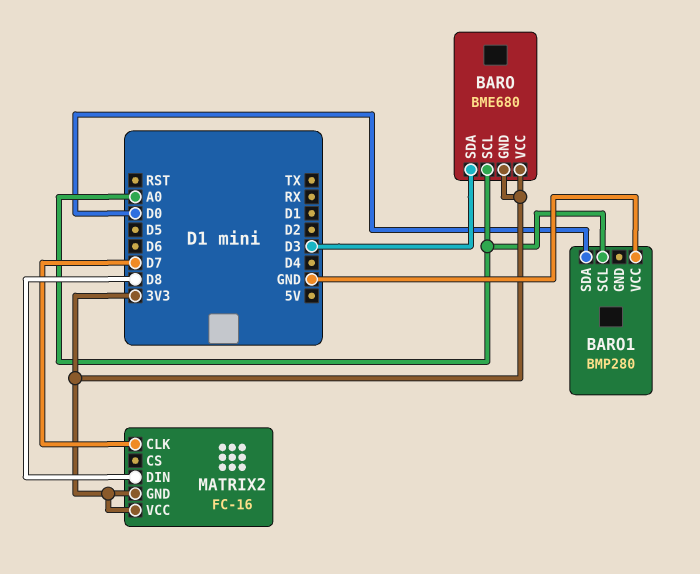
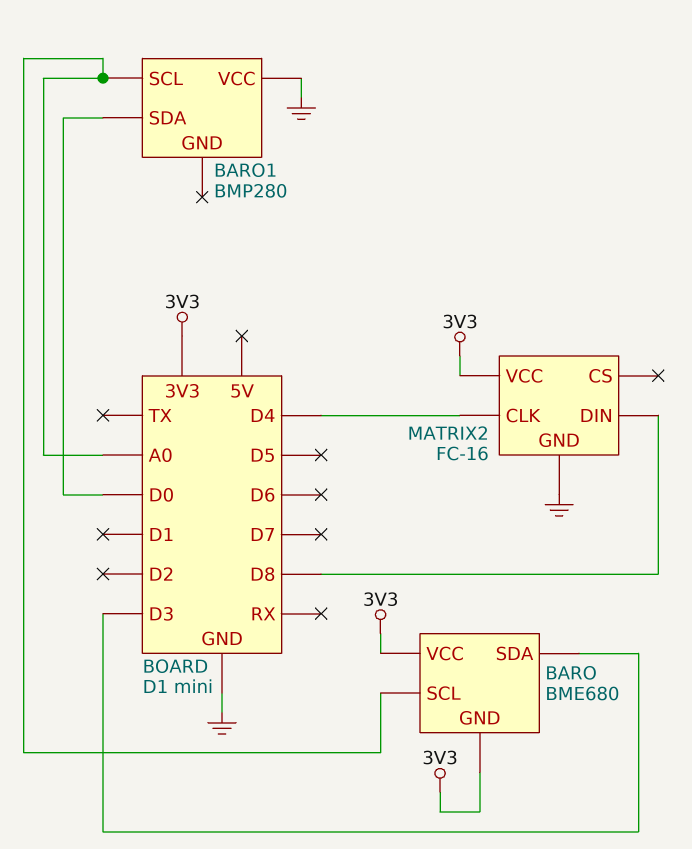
MATRIX2 pin CLK: D7 -> D4
MATRIX2 pin GND: 3V3 -> GND

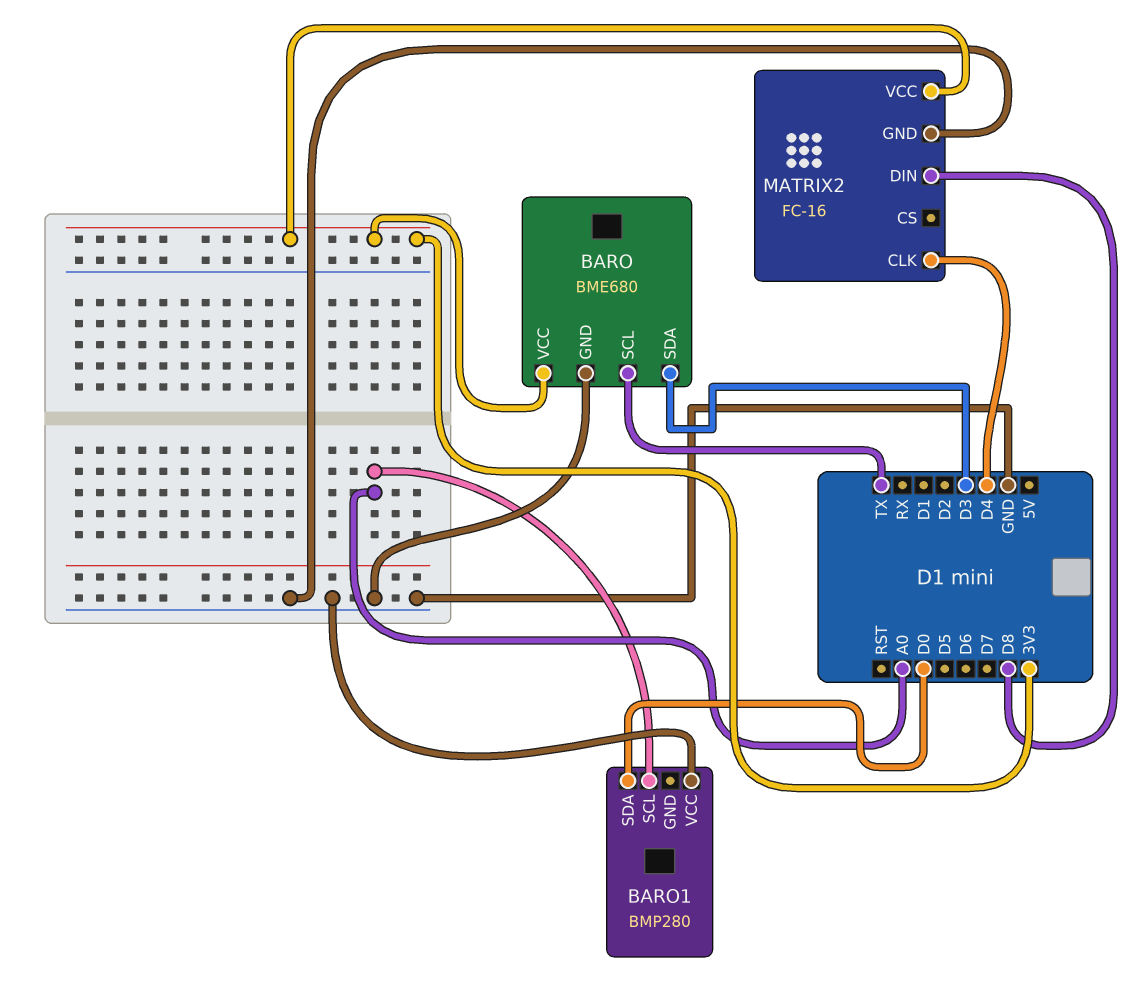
BARO pin GND: 3V3 -> GND
BARO pin SCL: A0 -> TX

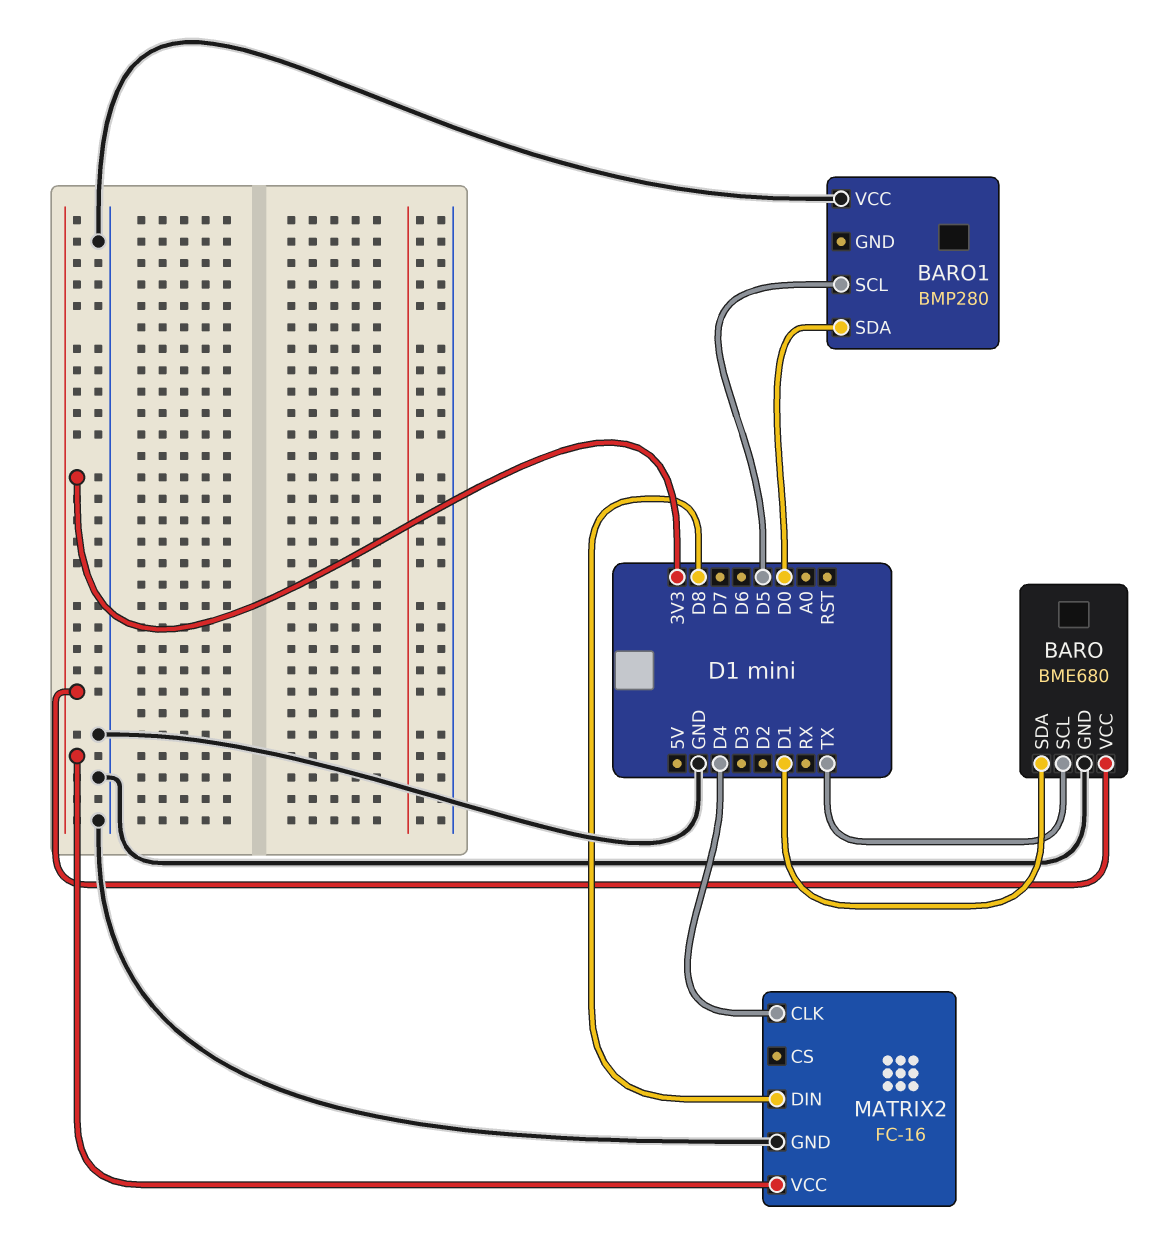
BARO pin SDA: D3 -> D1
BARO1 pin SCL: A0 -> D5

